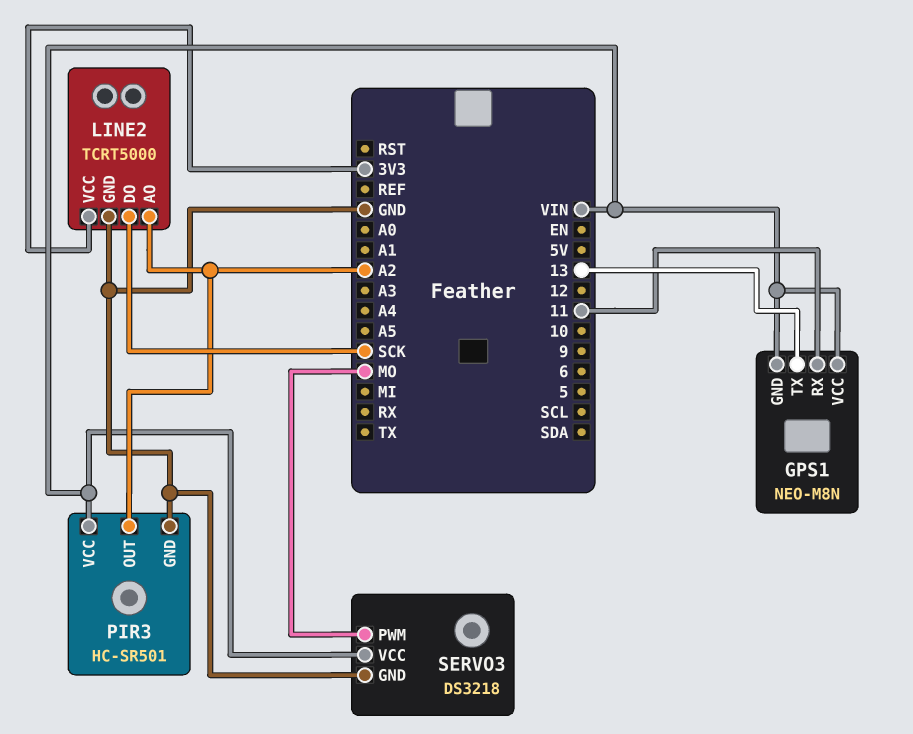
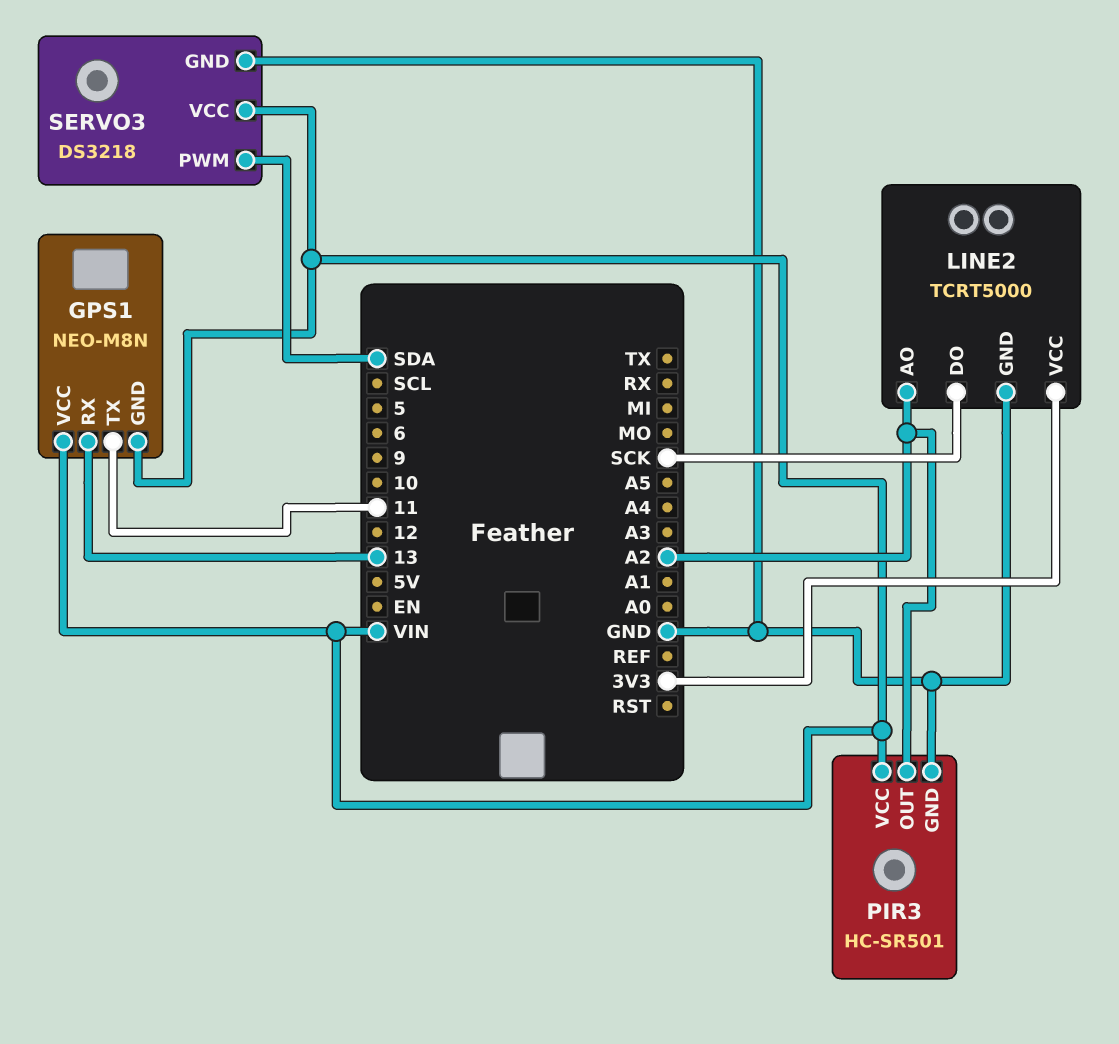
GPS1 pin RX: 11 -> 13
GPS1 pin TX: 13 -> 11
SERVO3 pin PWM: MO -> SDA

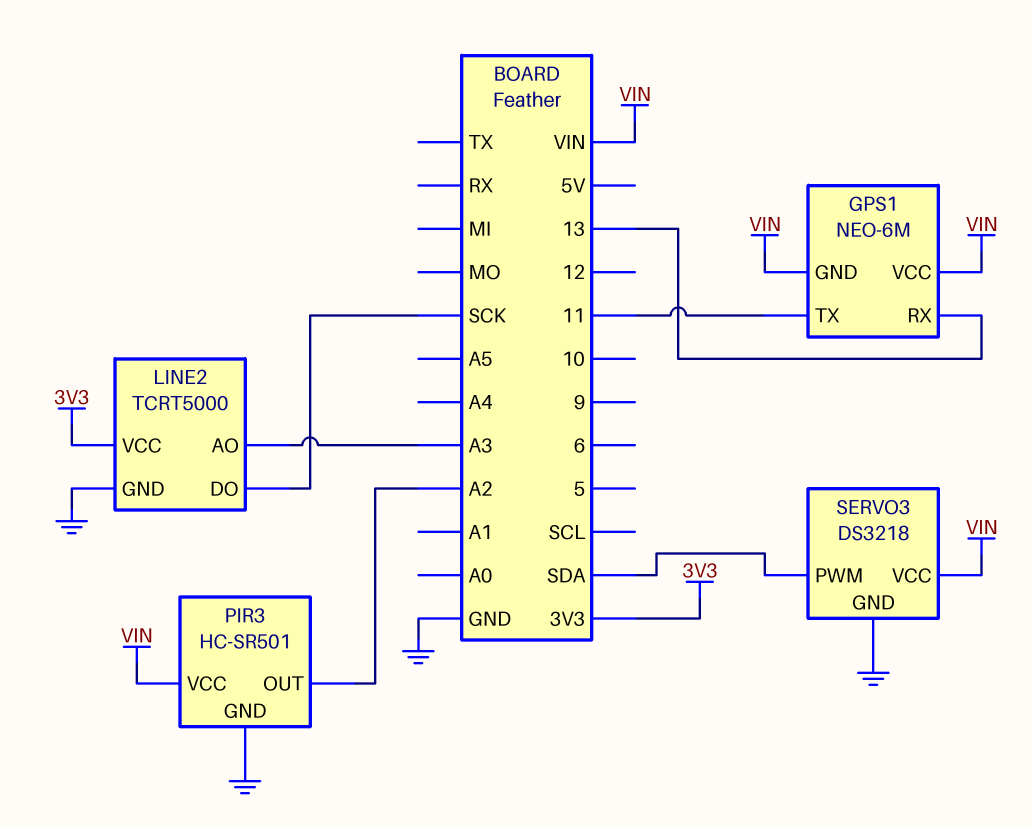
GPS1: NEO-M8N -> NEO-6M
LINE2 pin AO: A2 -> A3

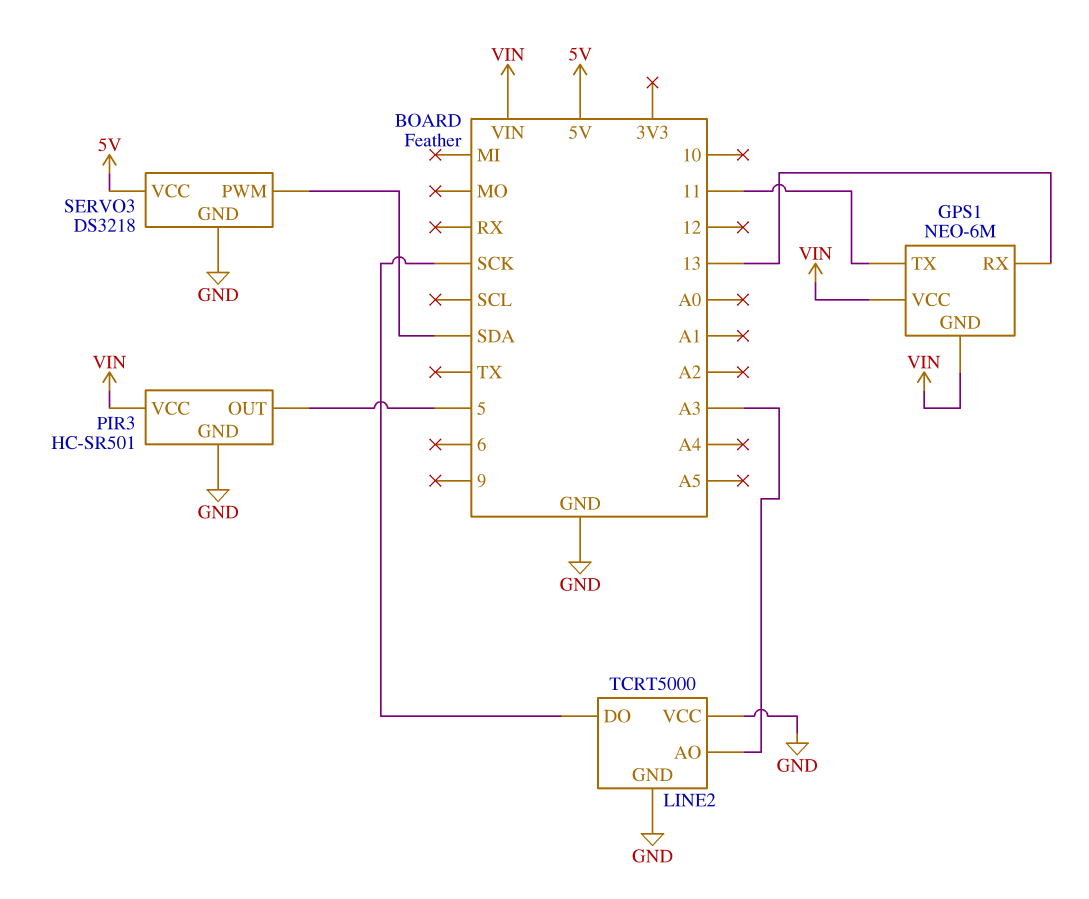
LINE2 pin VCC: 3V3 -> GND
PIR3 pin OUT: A2 -> 5
SERVO3 pin VCC: VIN -> 5V

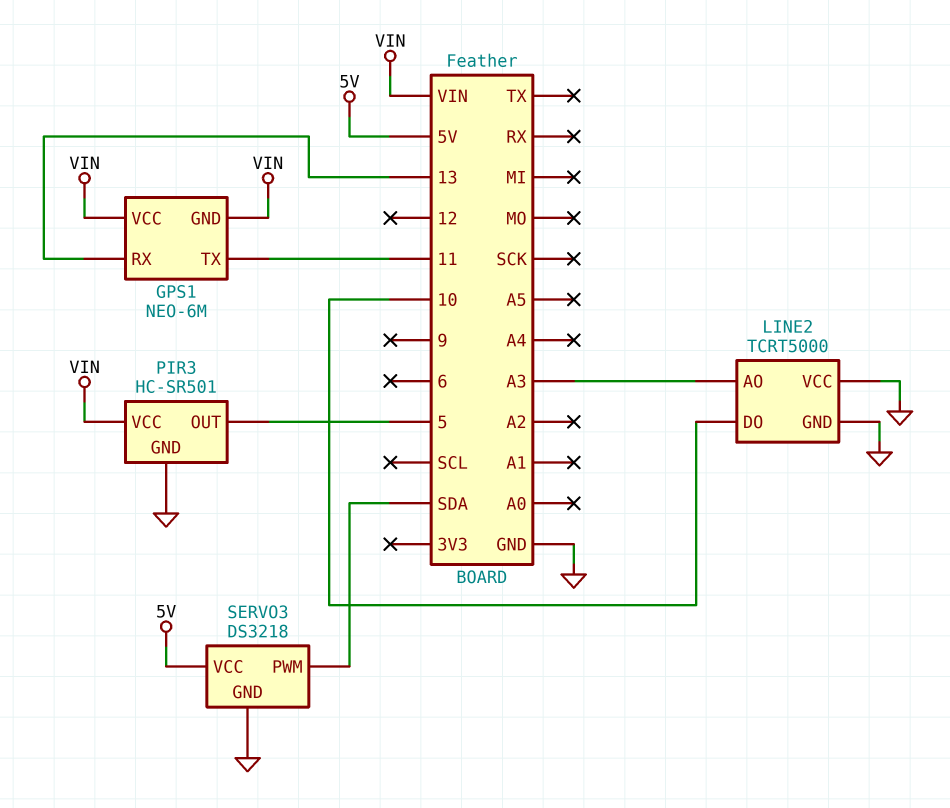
LINE2 pin DO: SCK -> 10

